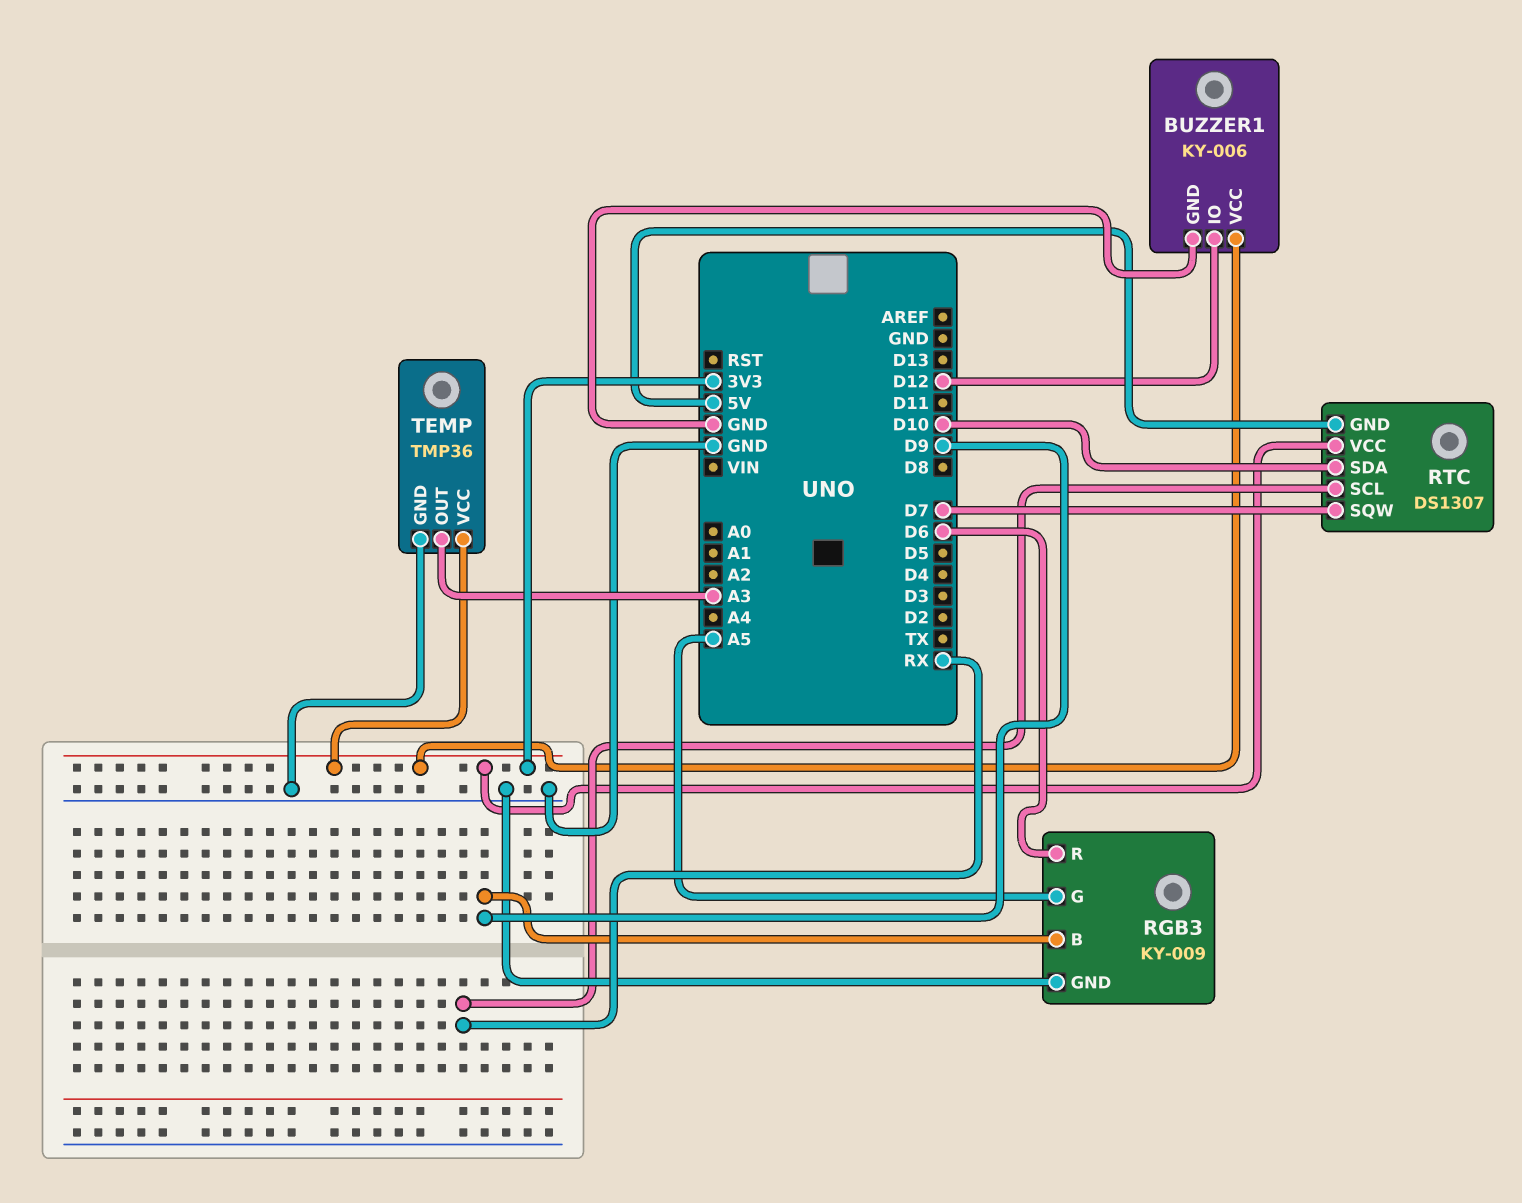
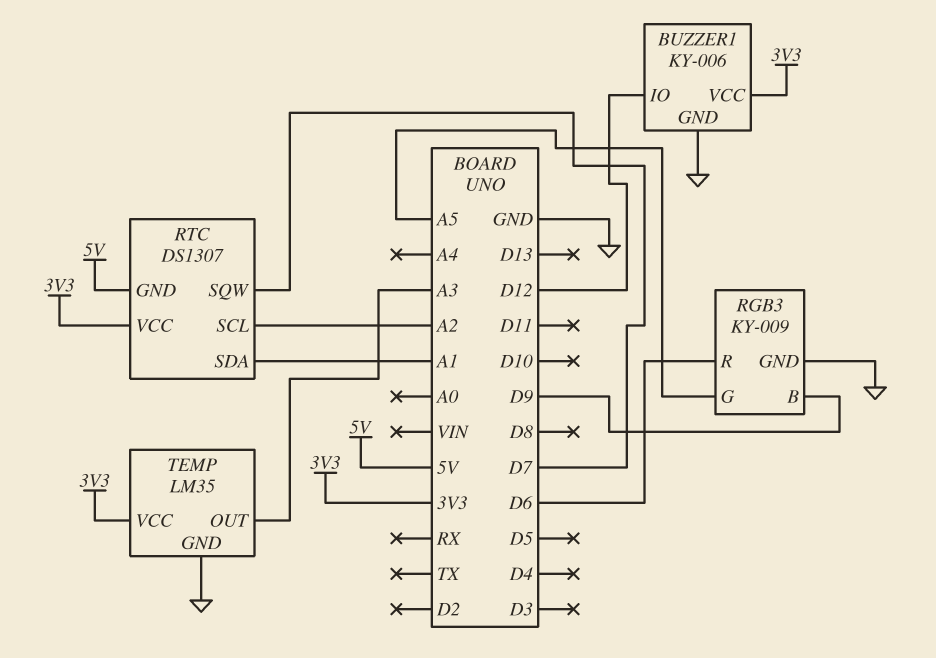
RTC pin SCL: RX -> A2
RTC pin SDA: D10 -> A1
TEMP: TMP36 -> LM35

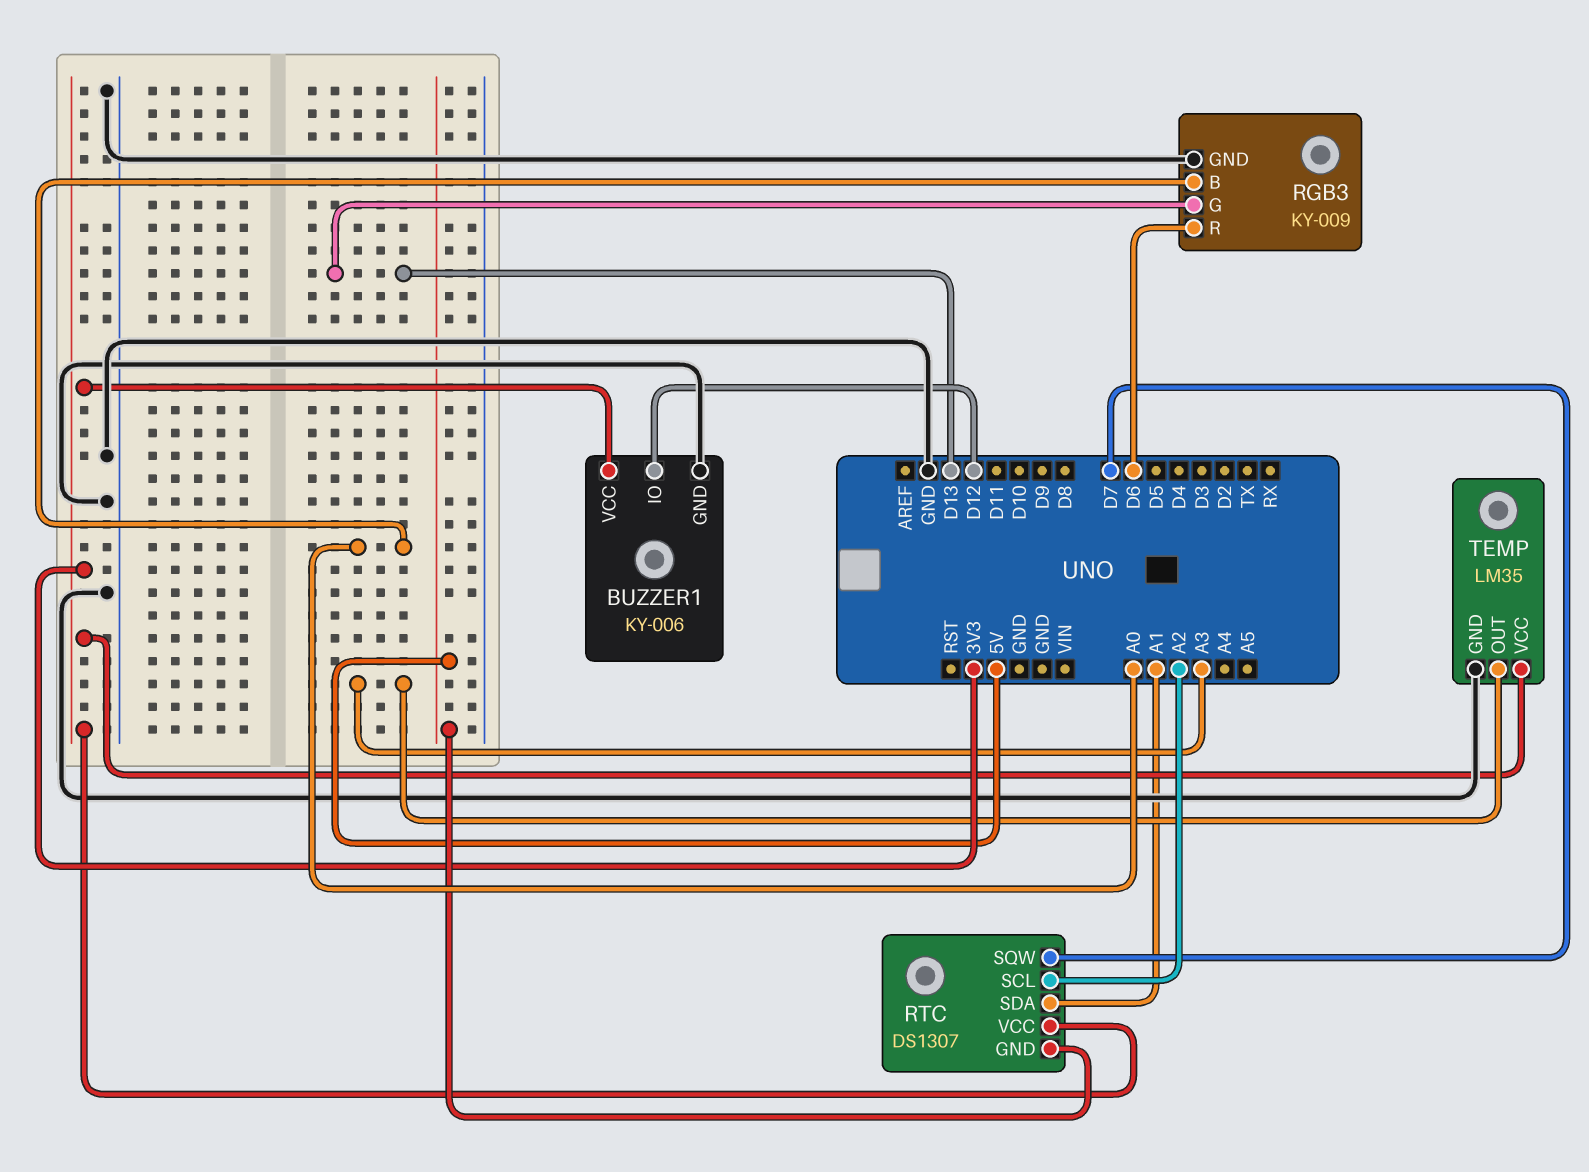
RGB3 pin B: D9 -> A0
RGB3 pin G: A5 -> D13

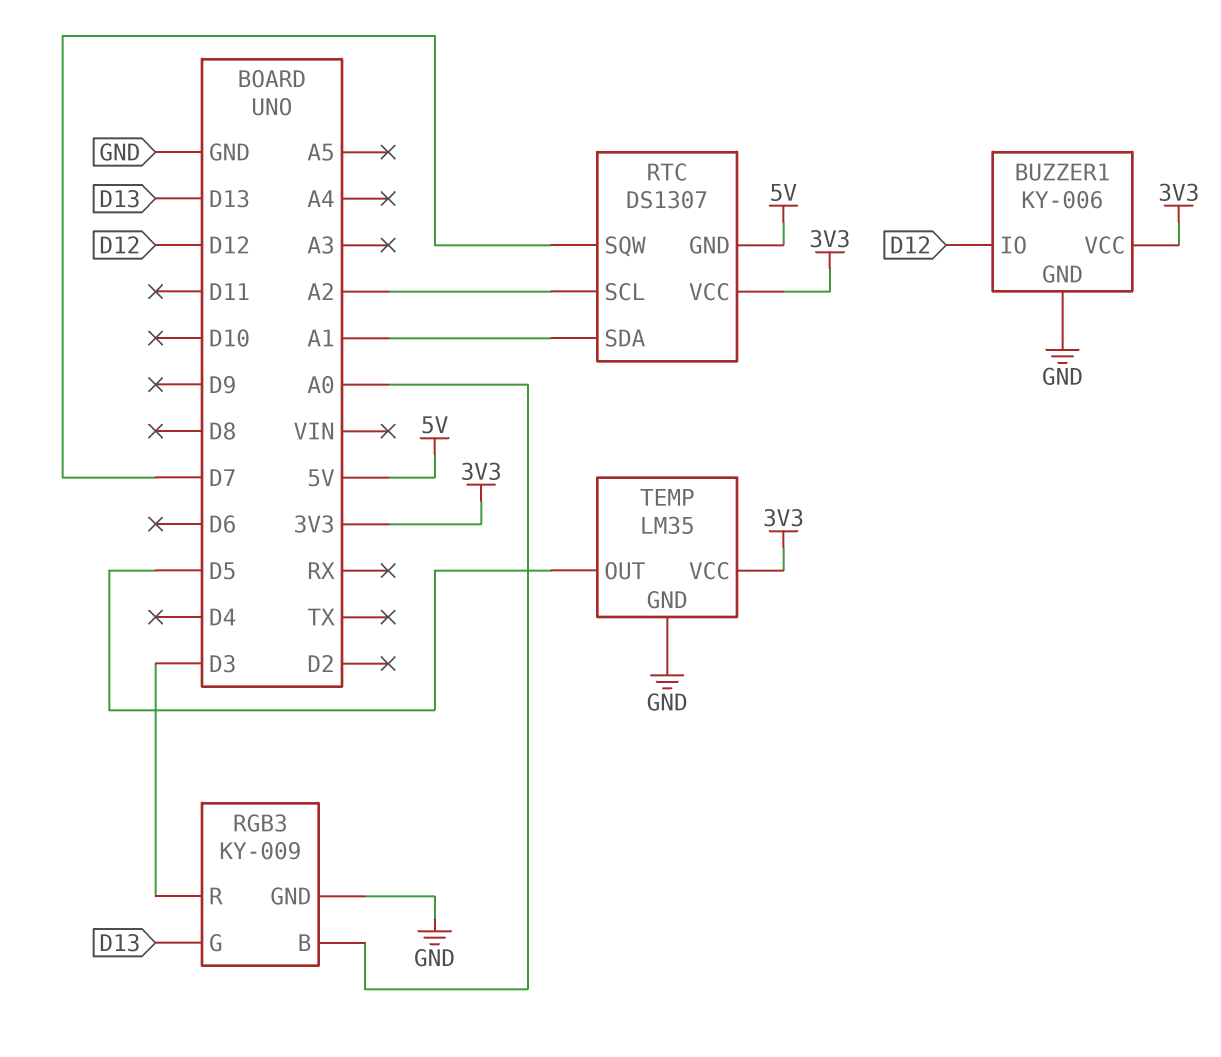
RGB3 pin R: D6 -> D3
TEMP pin OUT: A3 -> D5

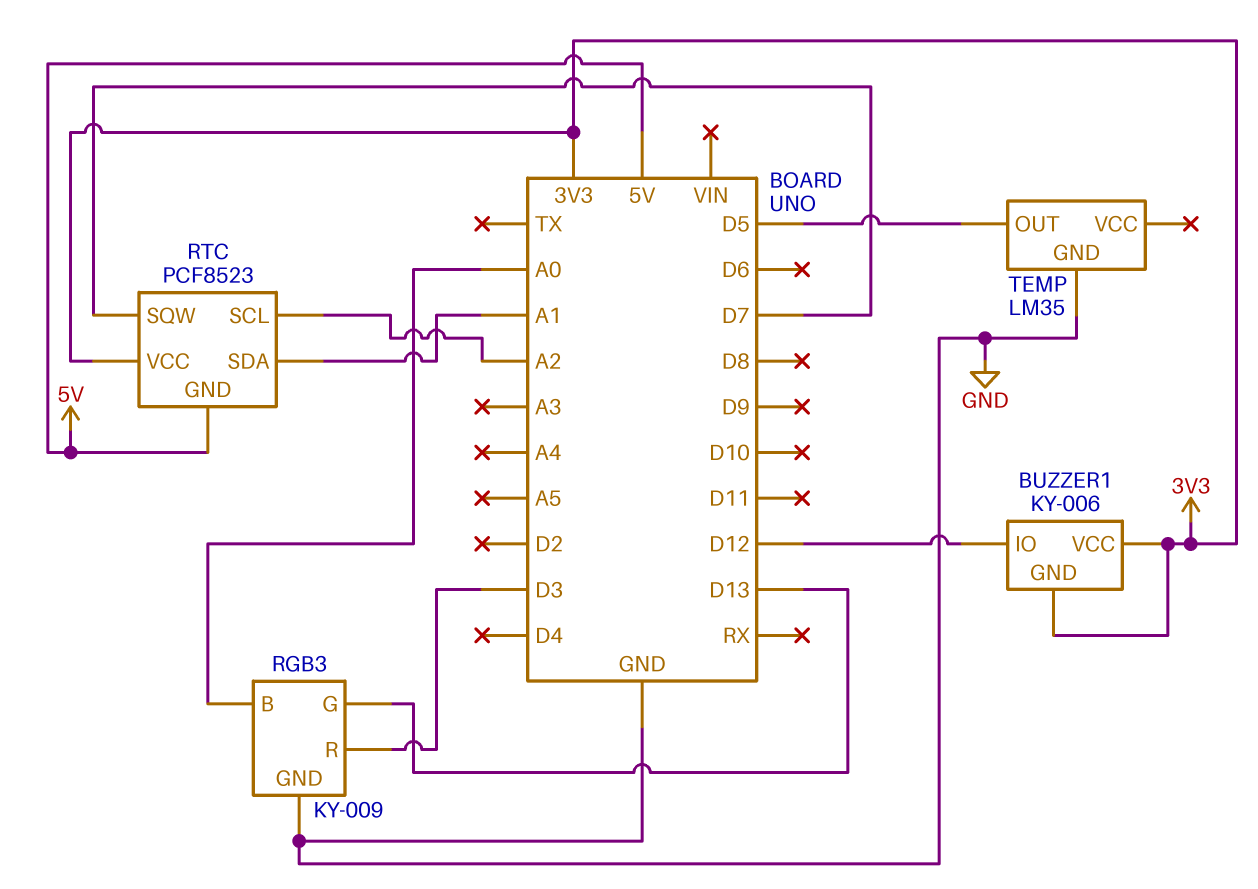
BUZZER1 pin GND: GND -> 3V3
RTC: DS1307 -> PCF8523
TEMP pin VCC: 3V3 -> none

